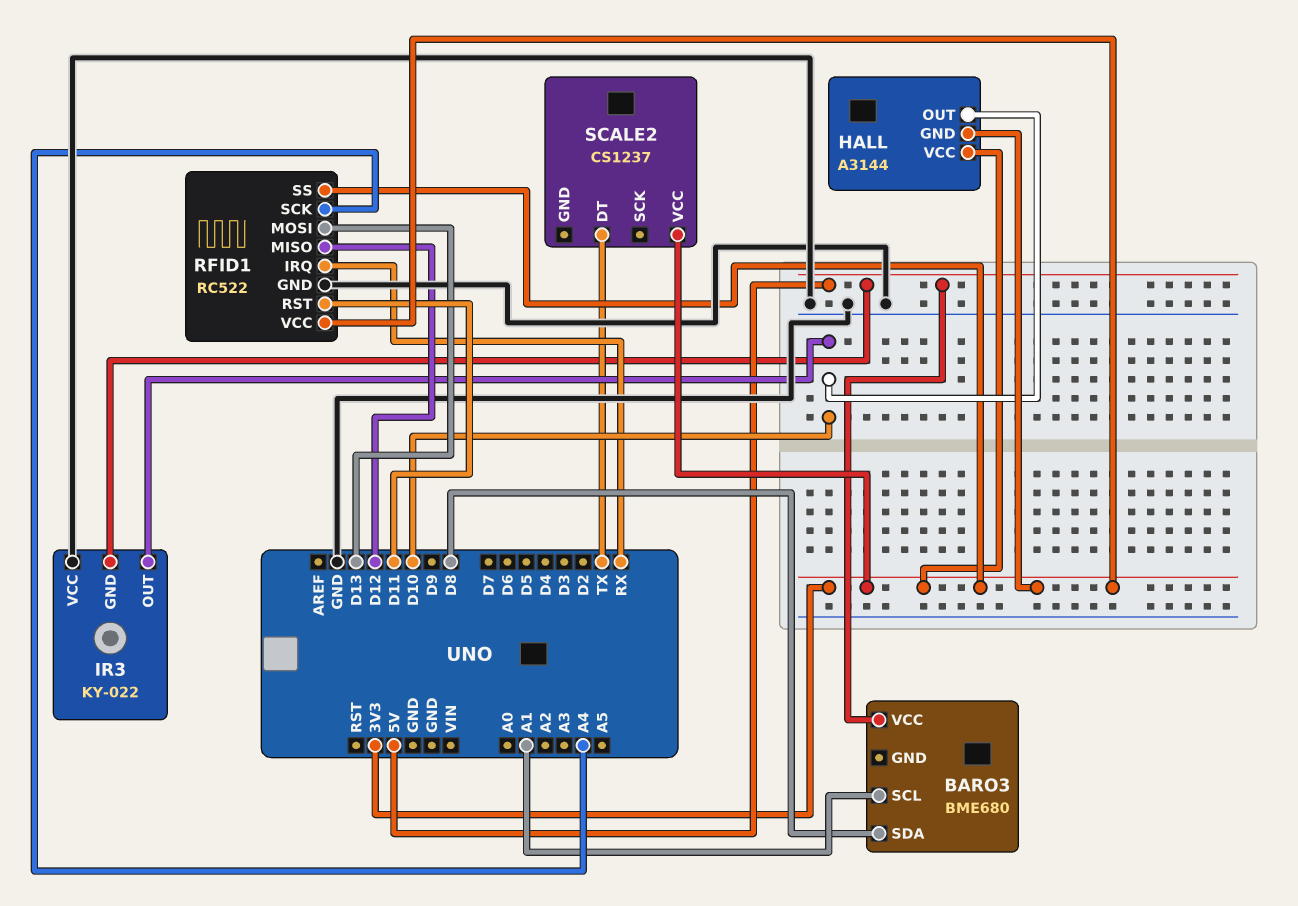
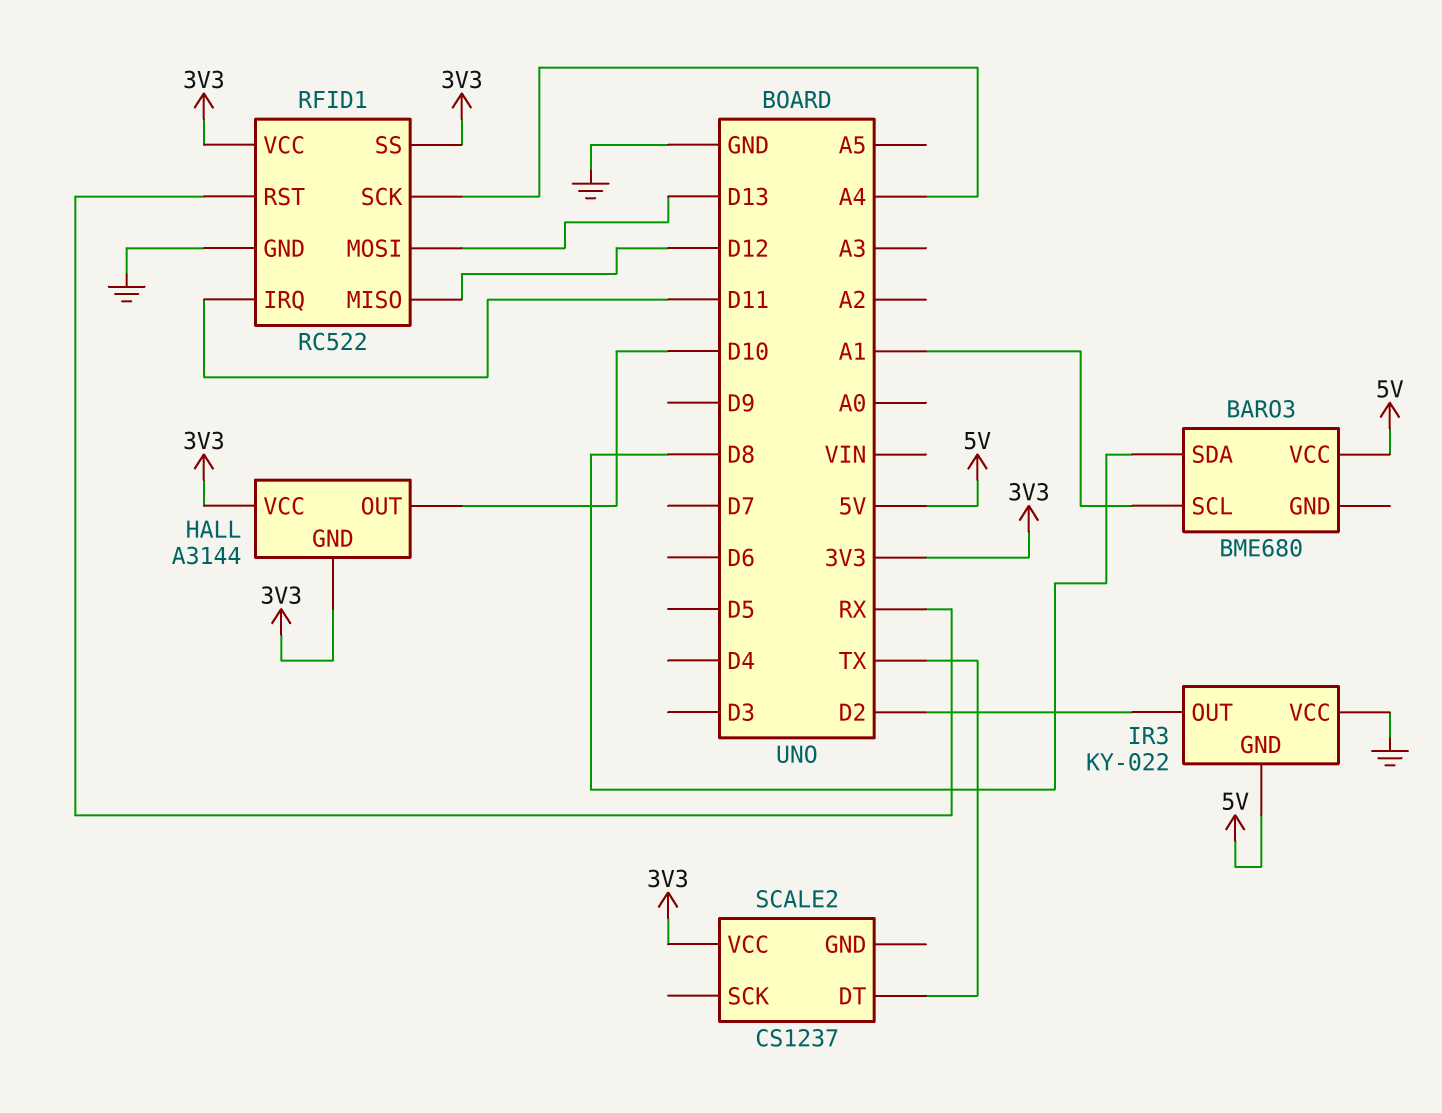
IR3 pin OUT: D10 -> D2
RFID1 pin IRQ: RX -> D11
RFID1 pin RST: D11 -> RX

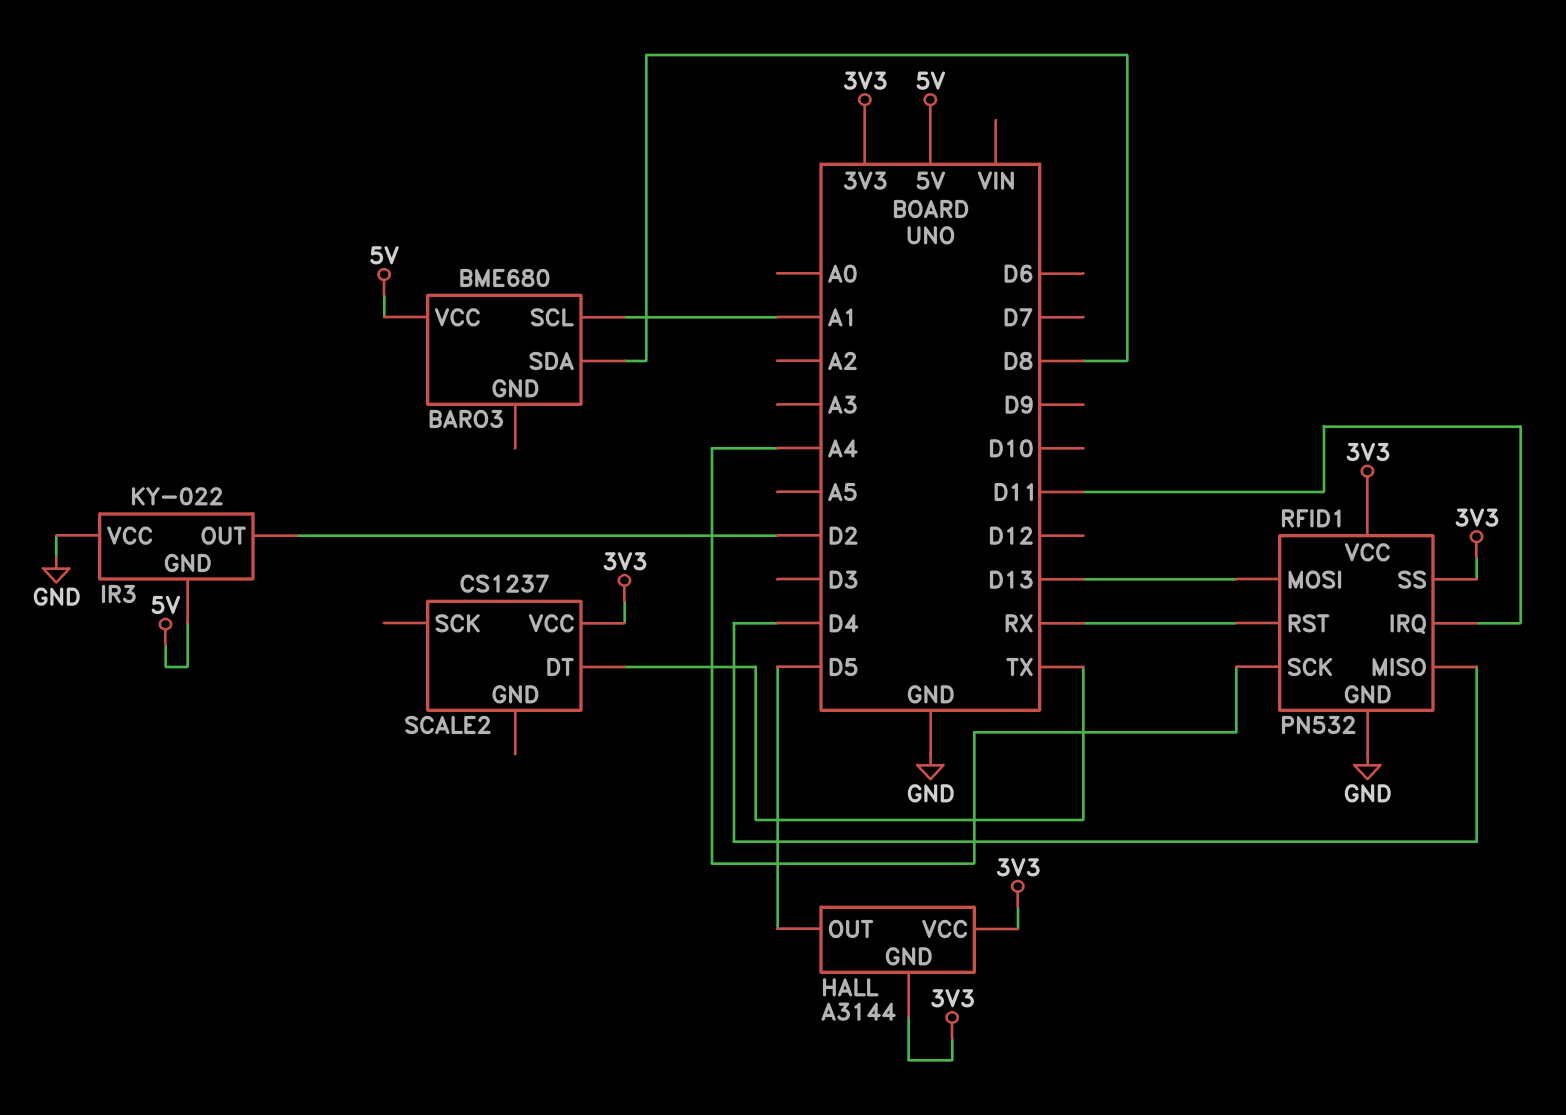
HALL pin OUT: D10 -> D5
RFID1: RC522 -> PN532
RFID1 pin MISO: D12 -> D4

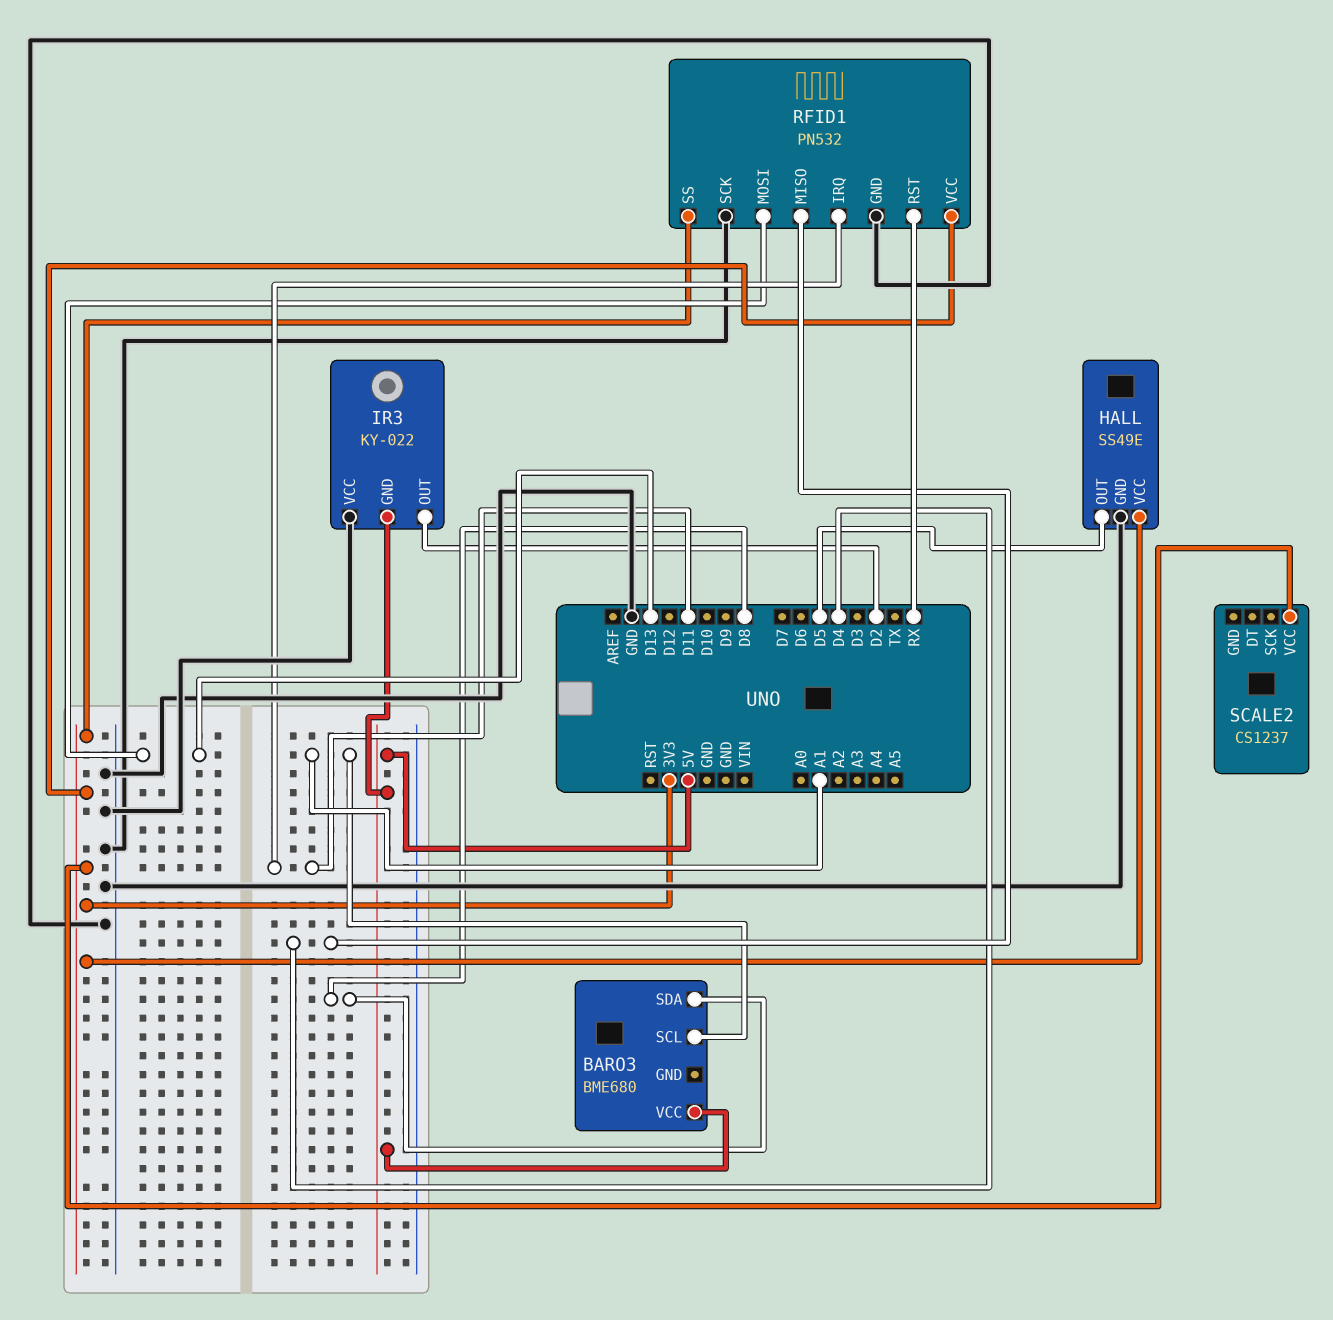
HALL: A3144 -> SS49E
HALL pin GND: 3V3 -> GND
RFID1 pin SCK: A4 -> GND
SCALE2 pin DT: TX -> none

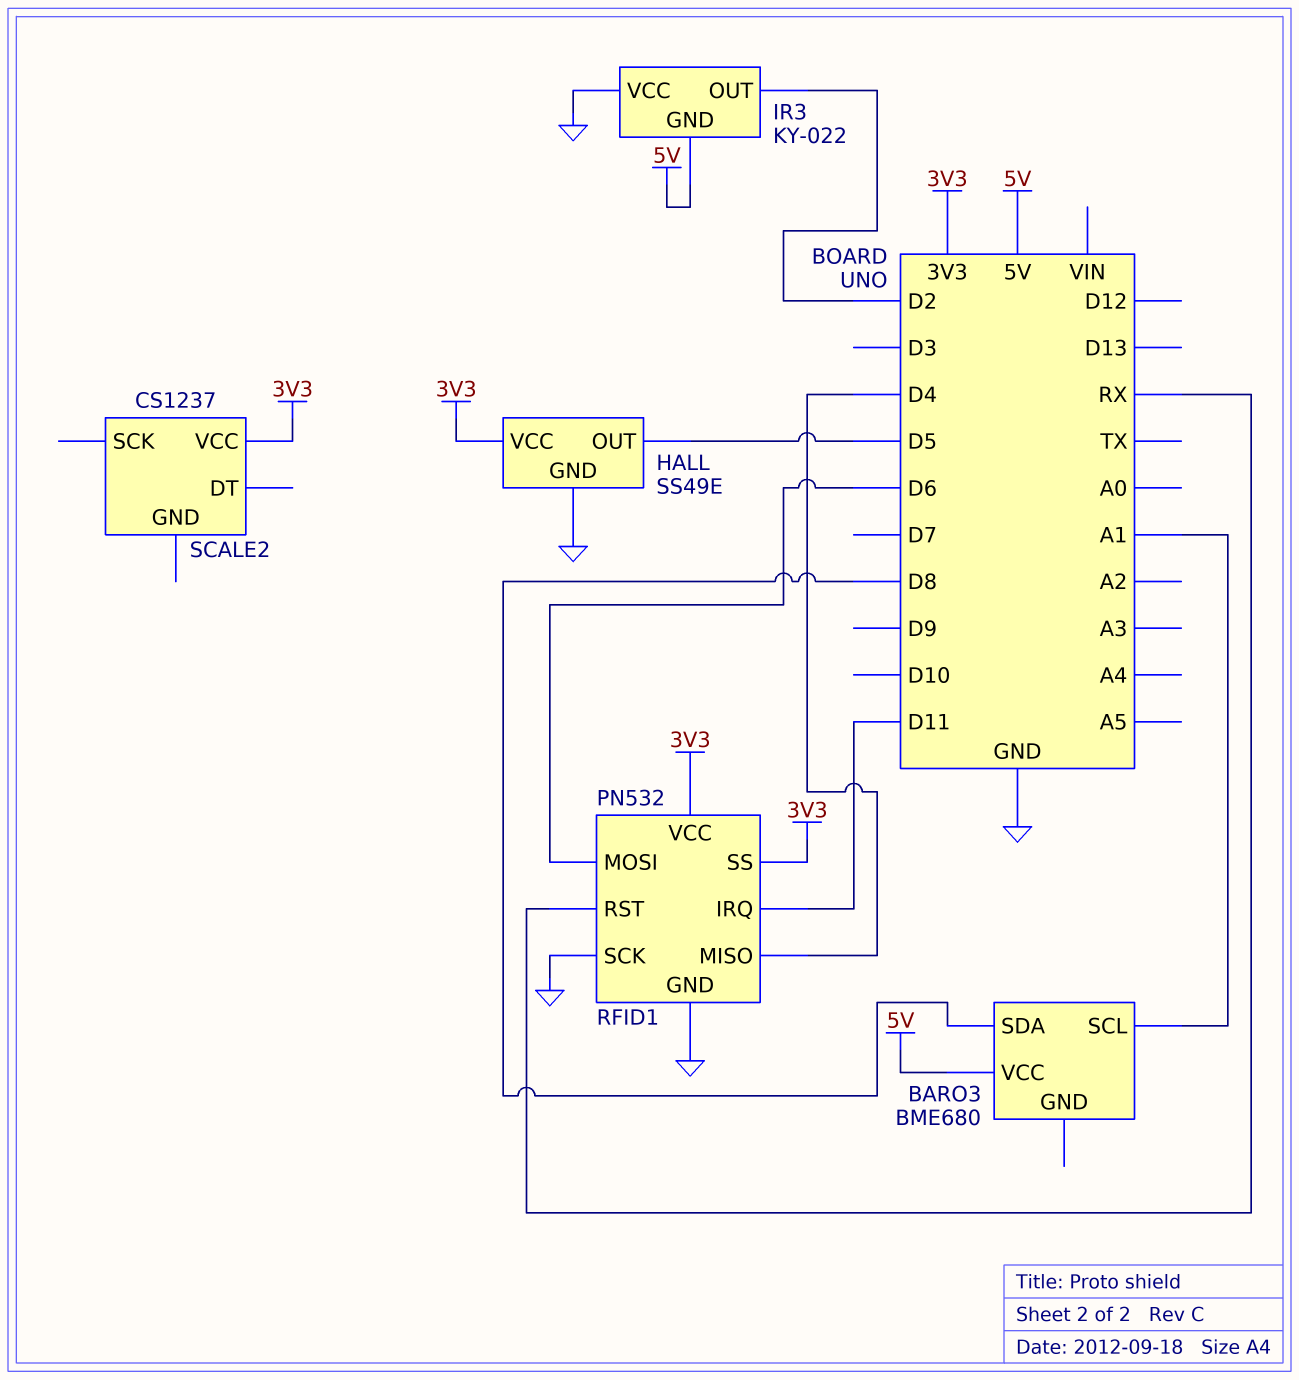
RFID1 pin MOSI: D13 -> D6

